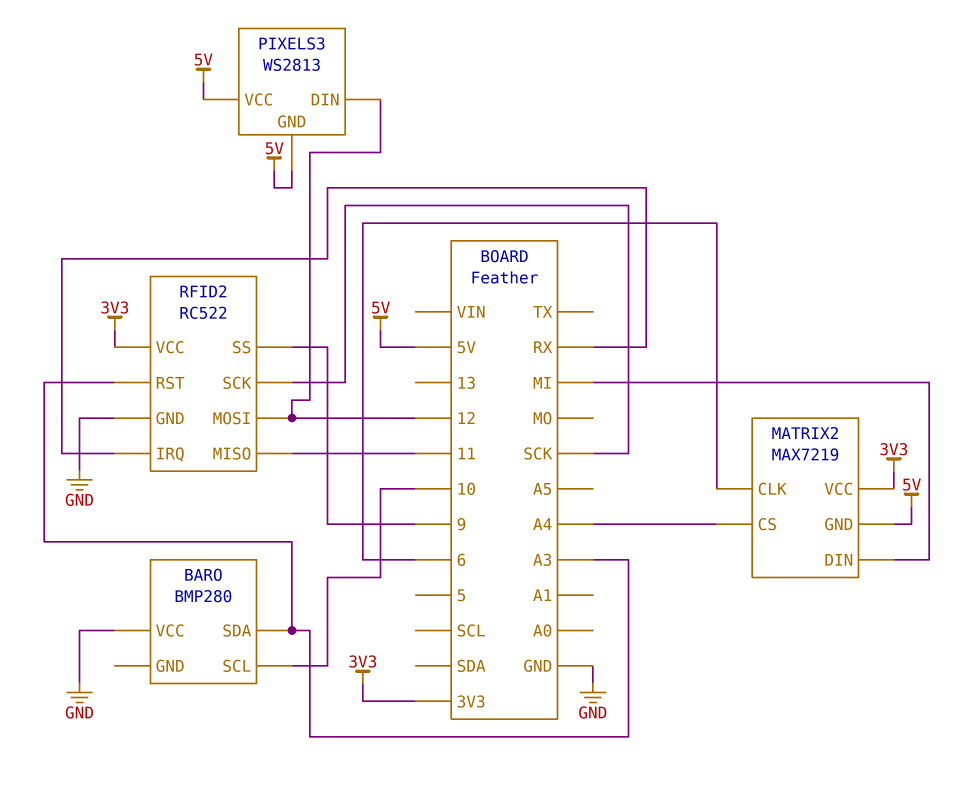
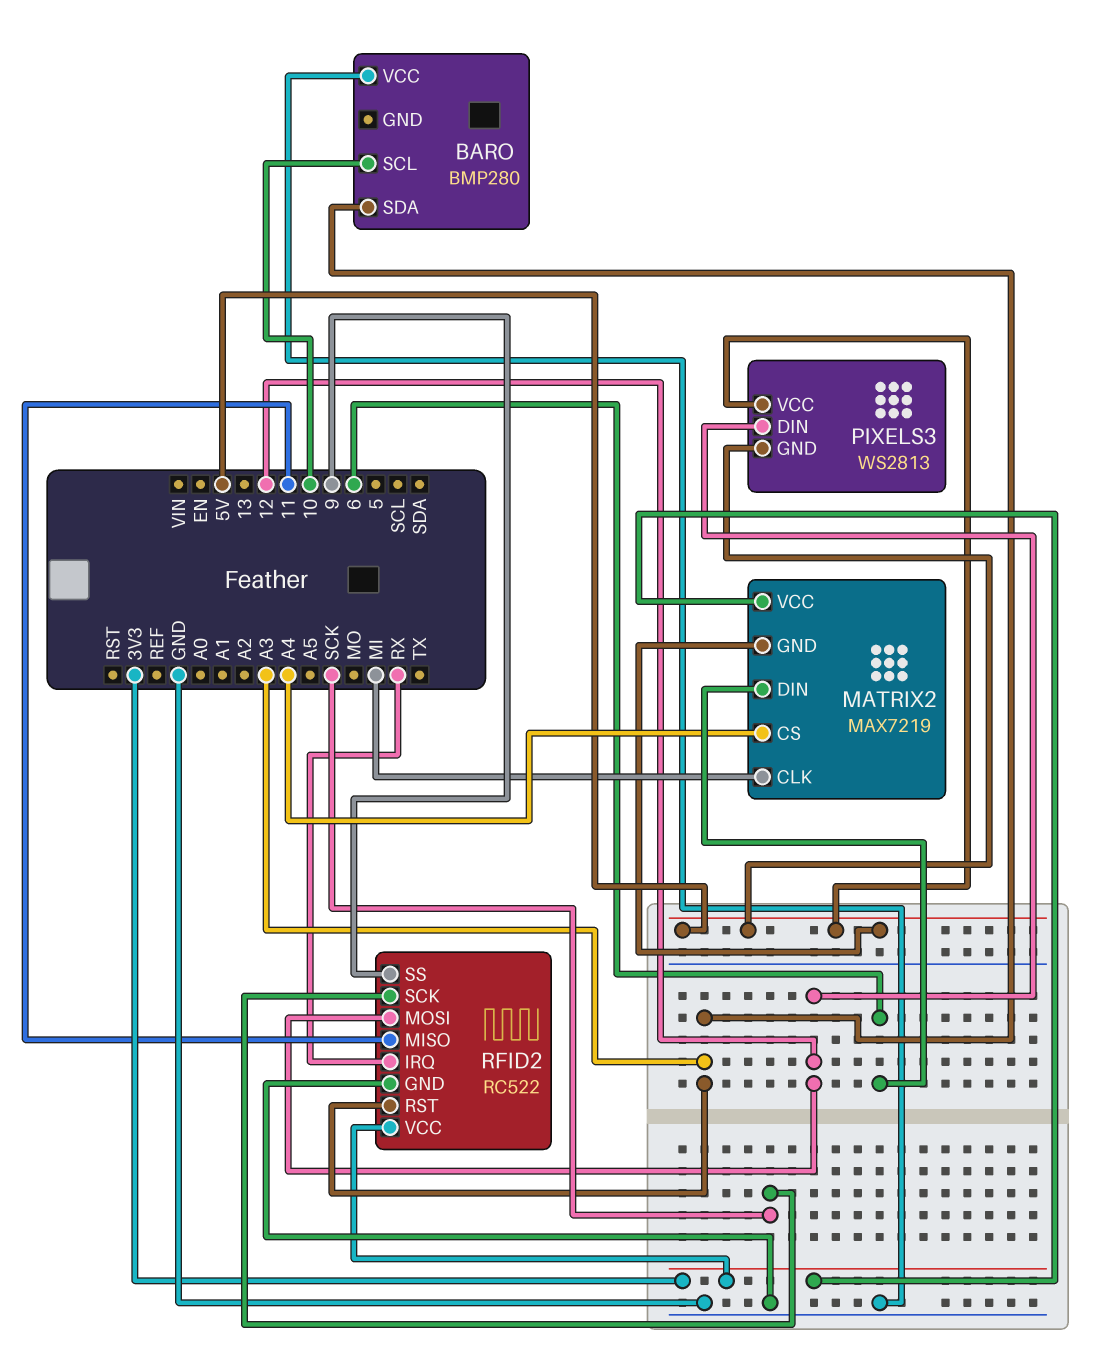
MATRIX2 pin CLK: 6 -> MI
MATRIX2 pin DIN: MI -> 6

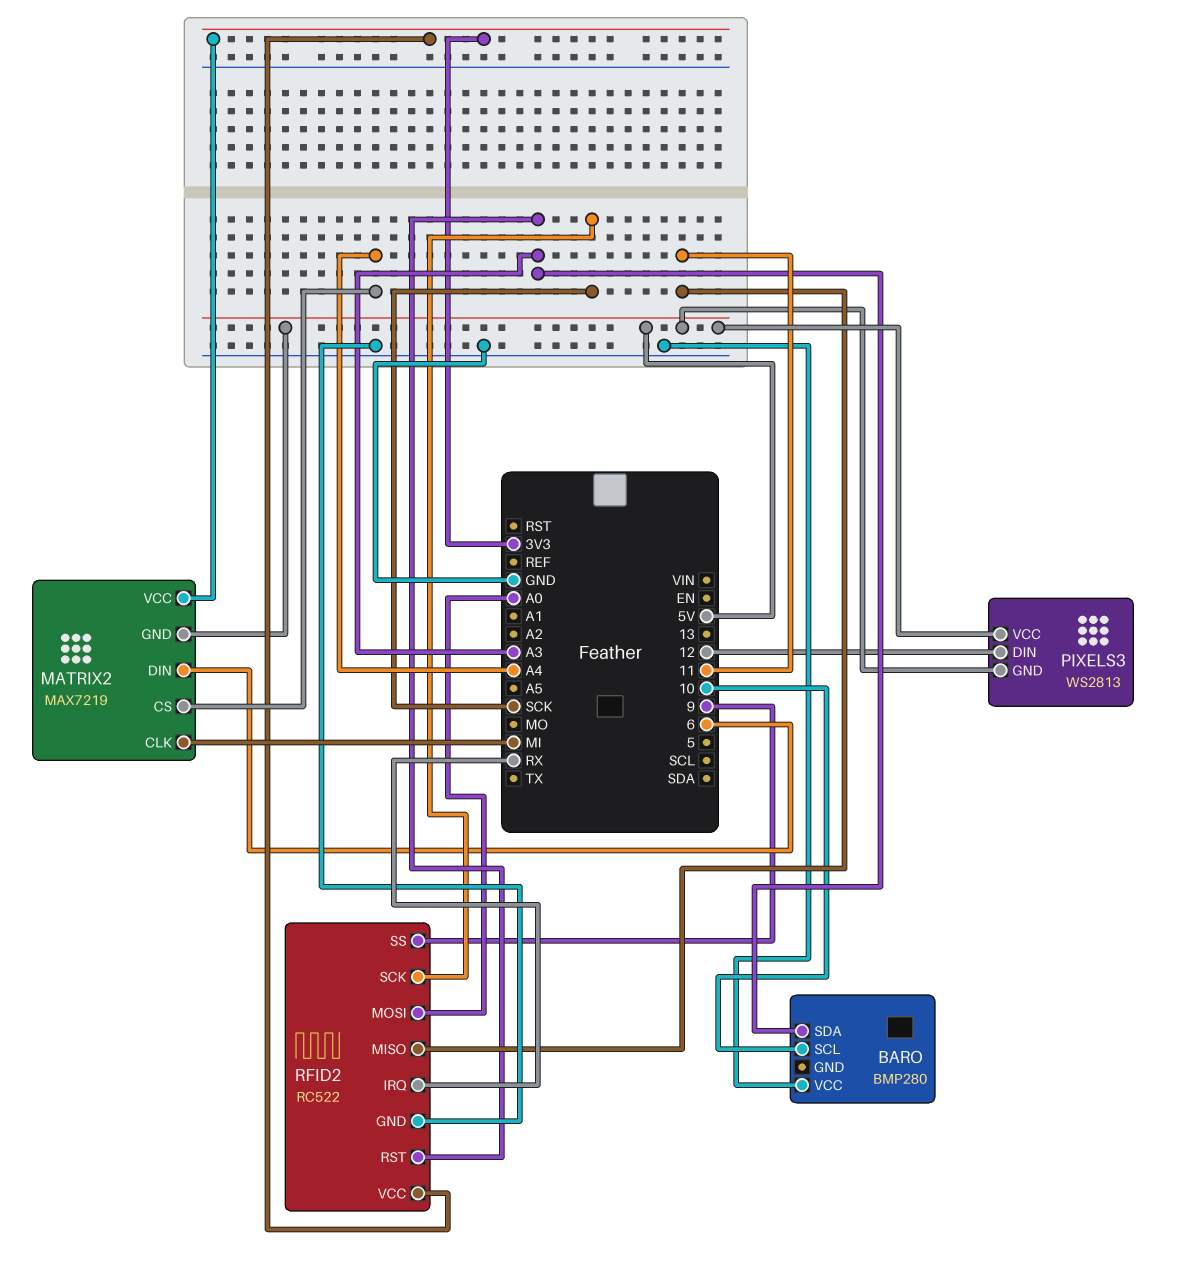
RFID2 pin MOSI: 12 -> A0

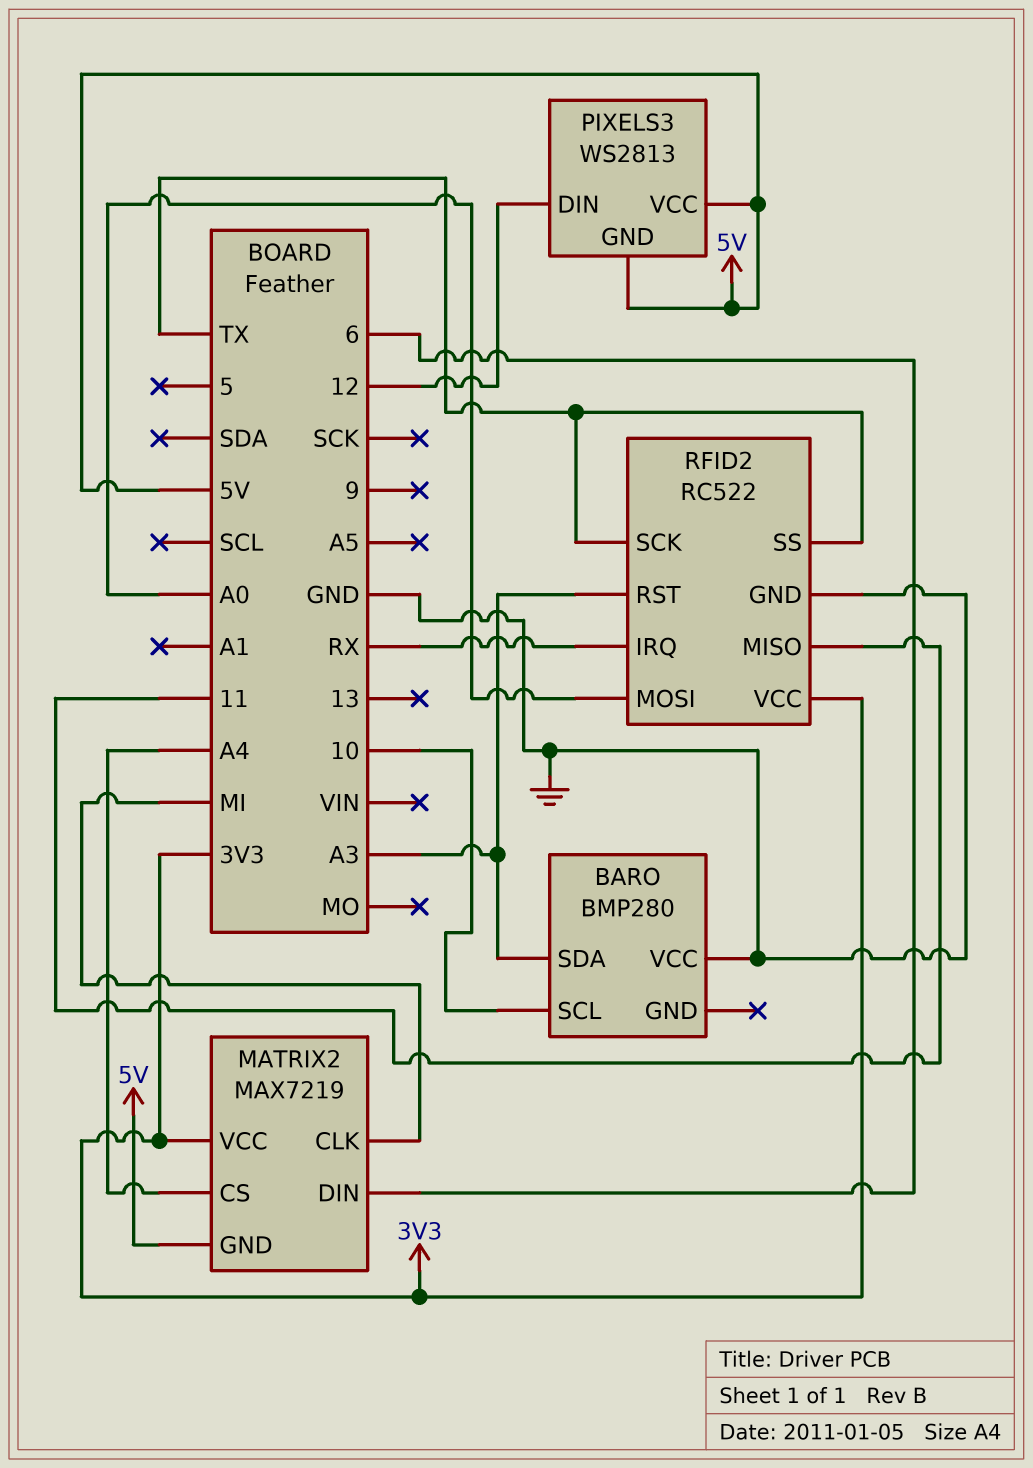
RFID2 pin SCK: SCK -> TX
RFID2 pin SS: 9 -> TX

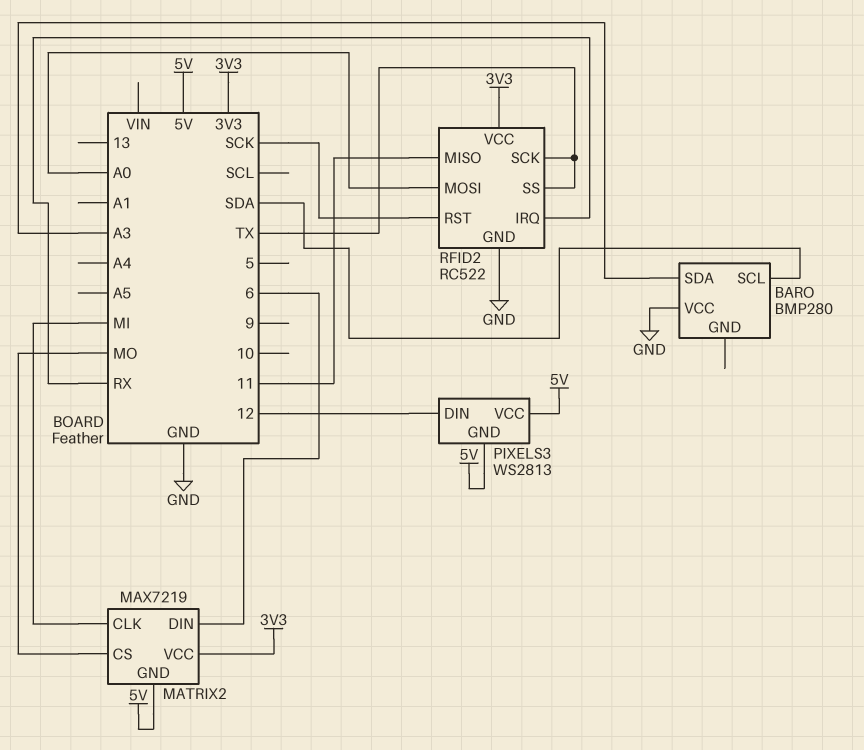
BARO pin SCL: 10 -> SDA
MATRIX2 pin CS: A4 -> MO
RFID2 pin RST: A3 -> SCK

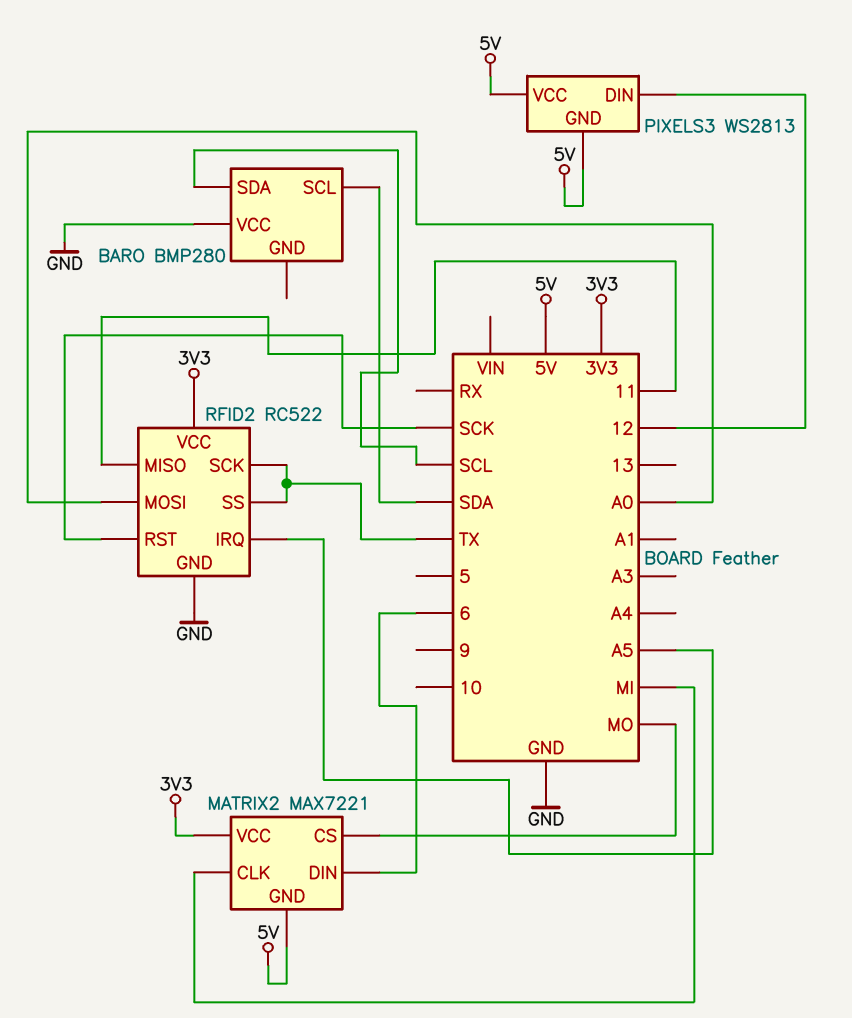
BARO pin SDA: A3 -> SCL
MATRIX2: MAX7219 -> MAX7221
RFID2 pin IRQ: RX -> A5

